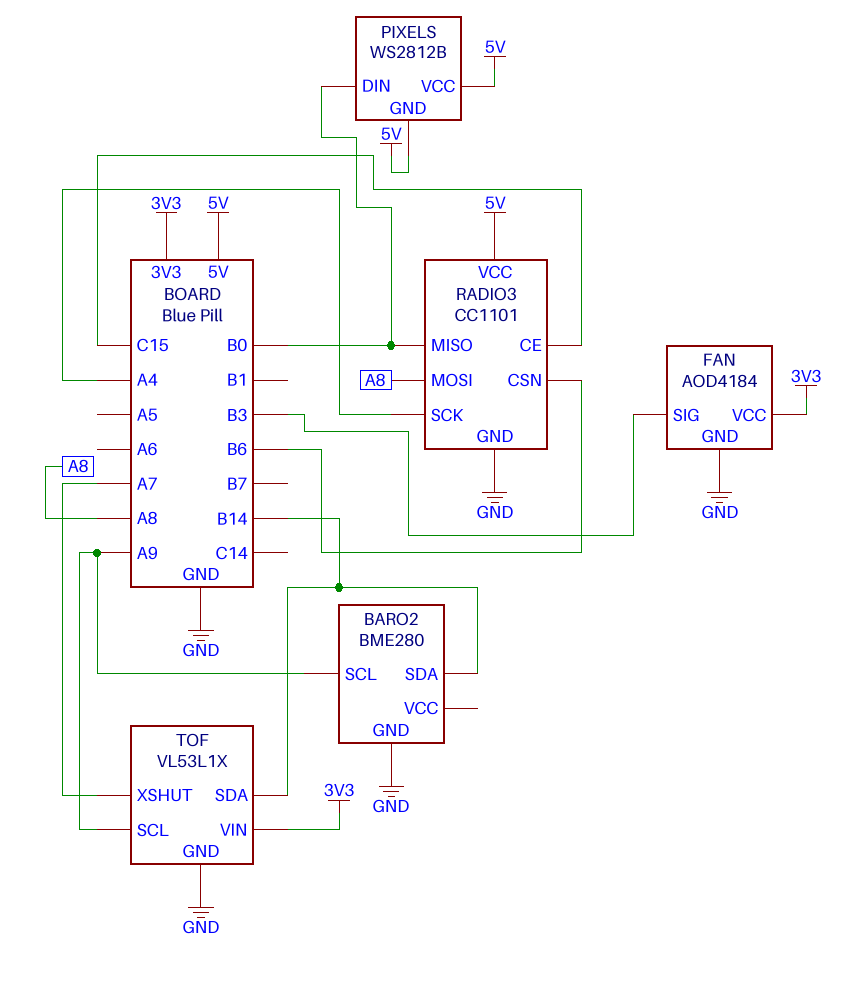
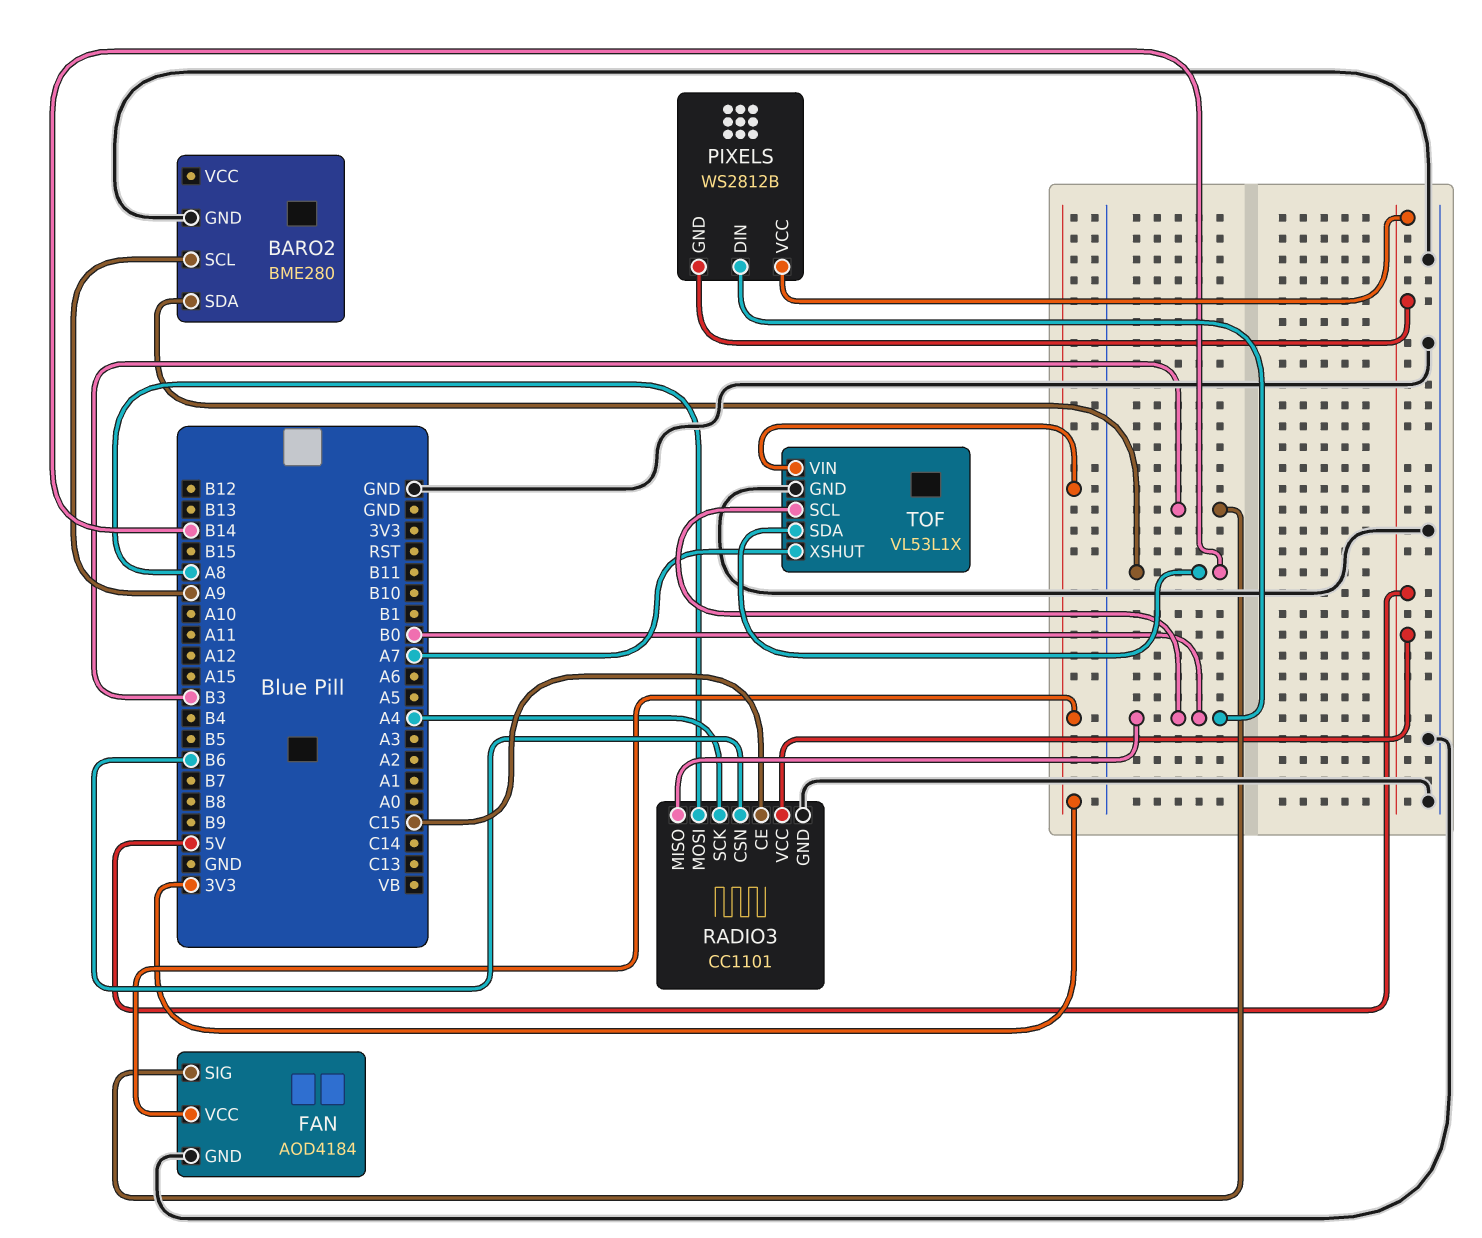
TOF pin SCL: A9 -> B0

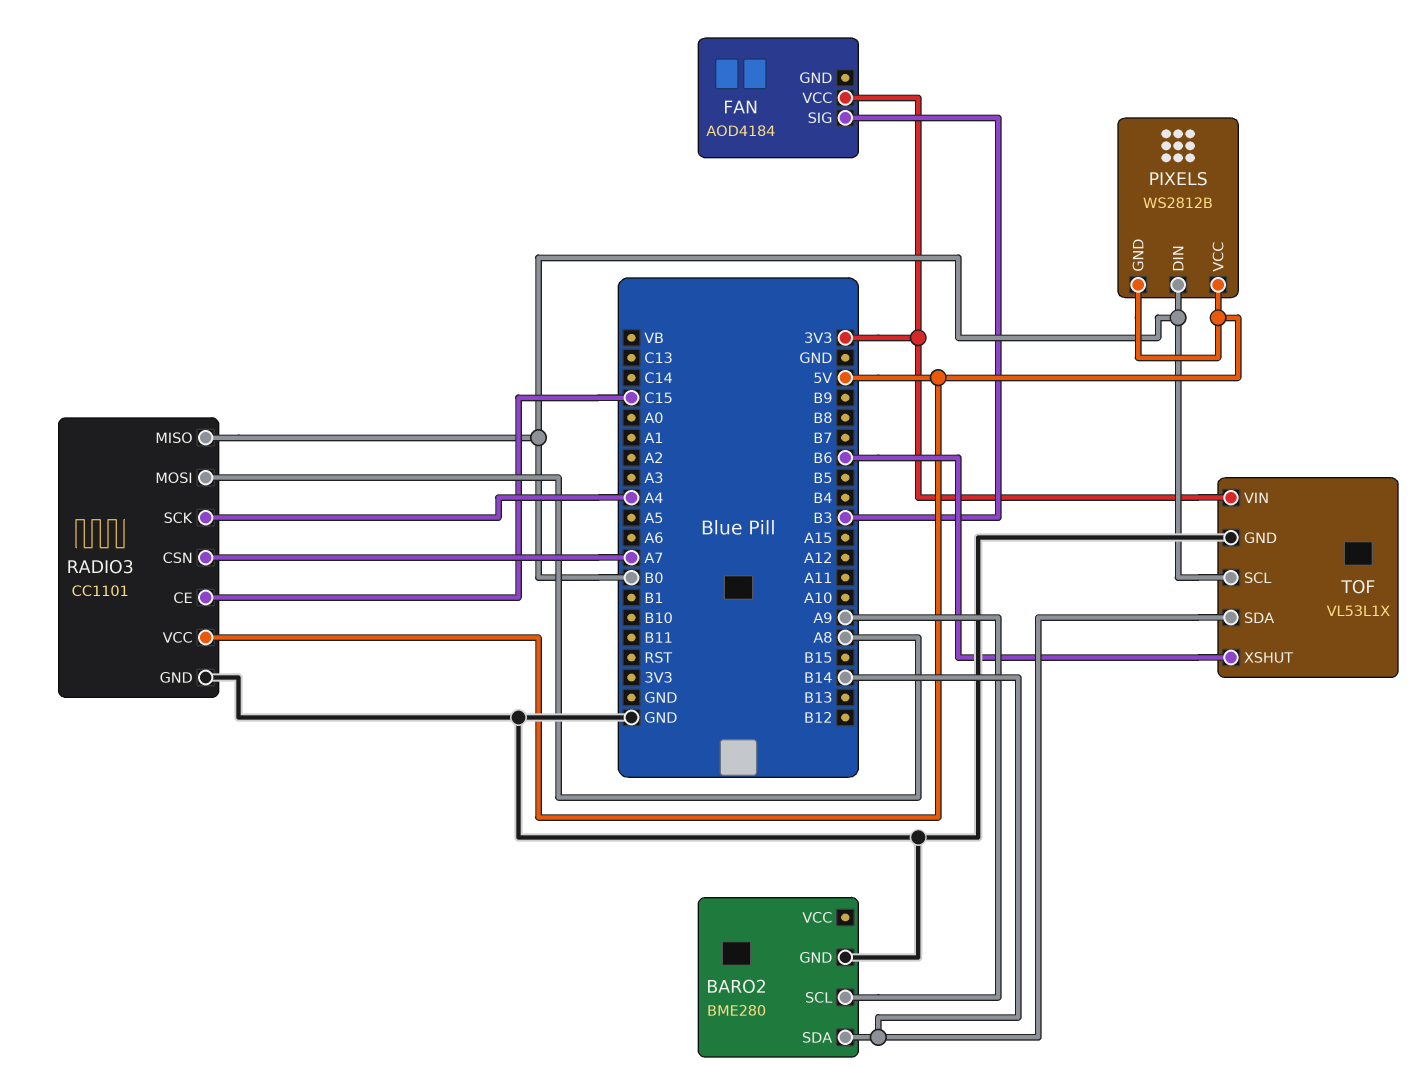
FAN pin GND: GND -> none
RADIO3 pin CSN: B6 -> A7
TOF pin XSHUT: A7 -> B6

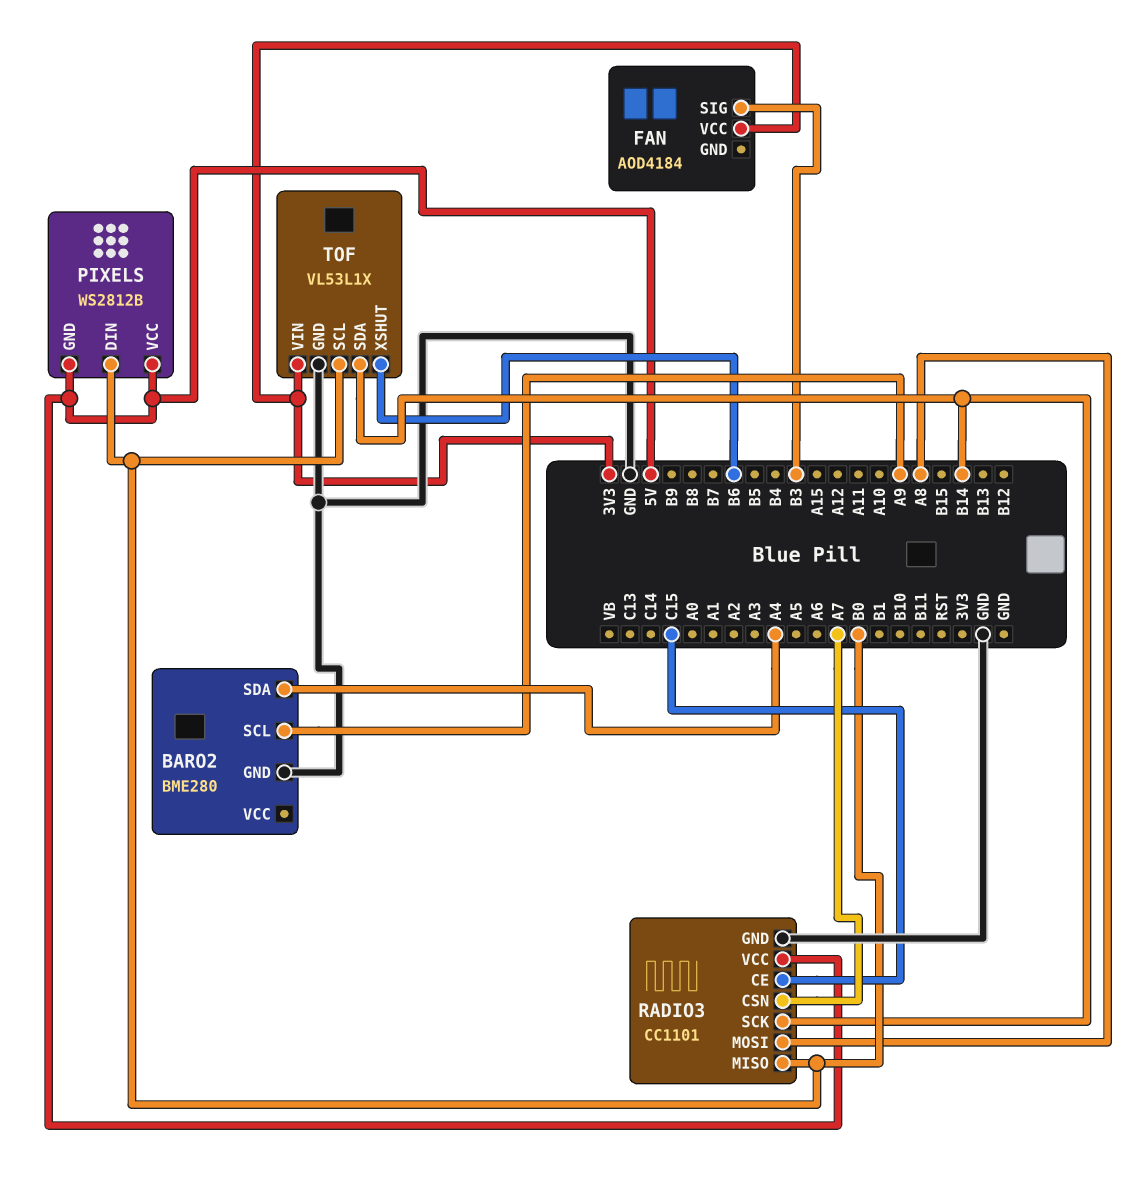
BARO2 pin SDA: B14 -> A4
RADIO3 pin SCK: A4 -> B14

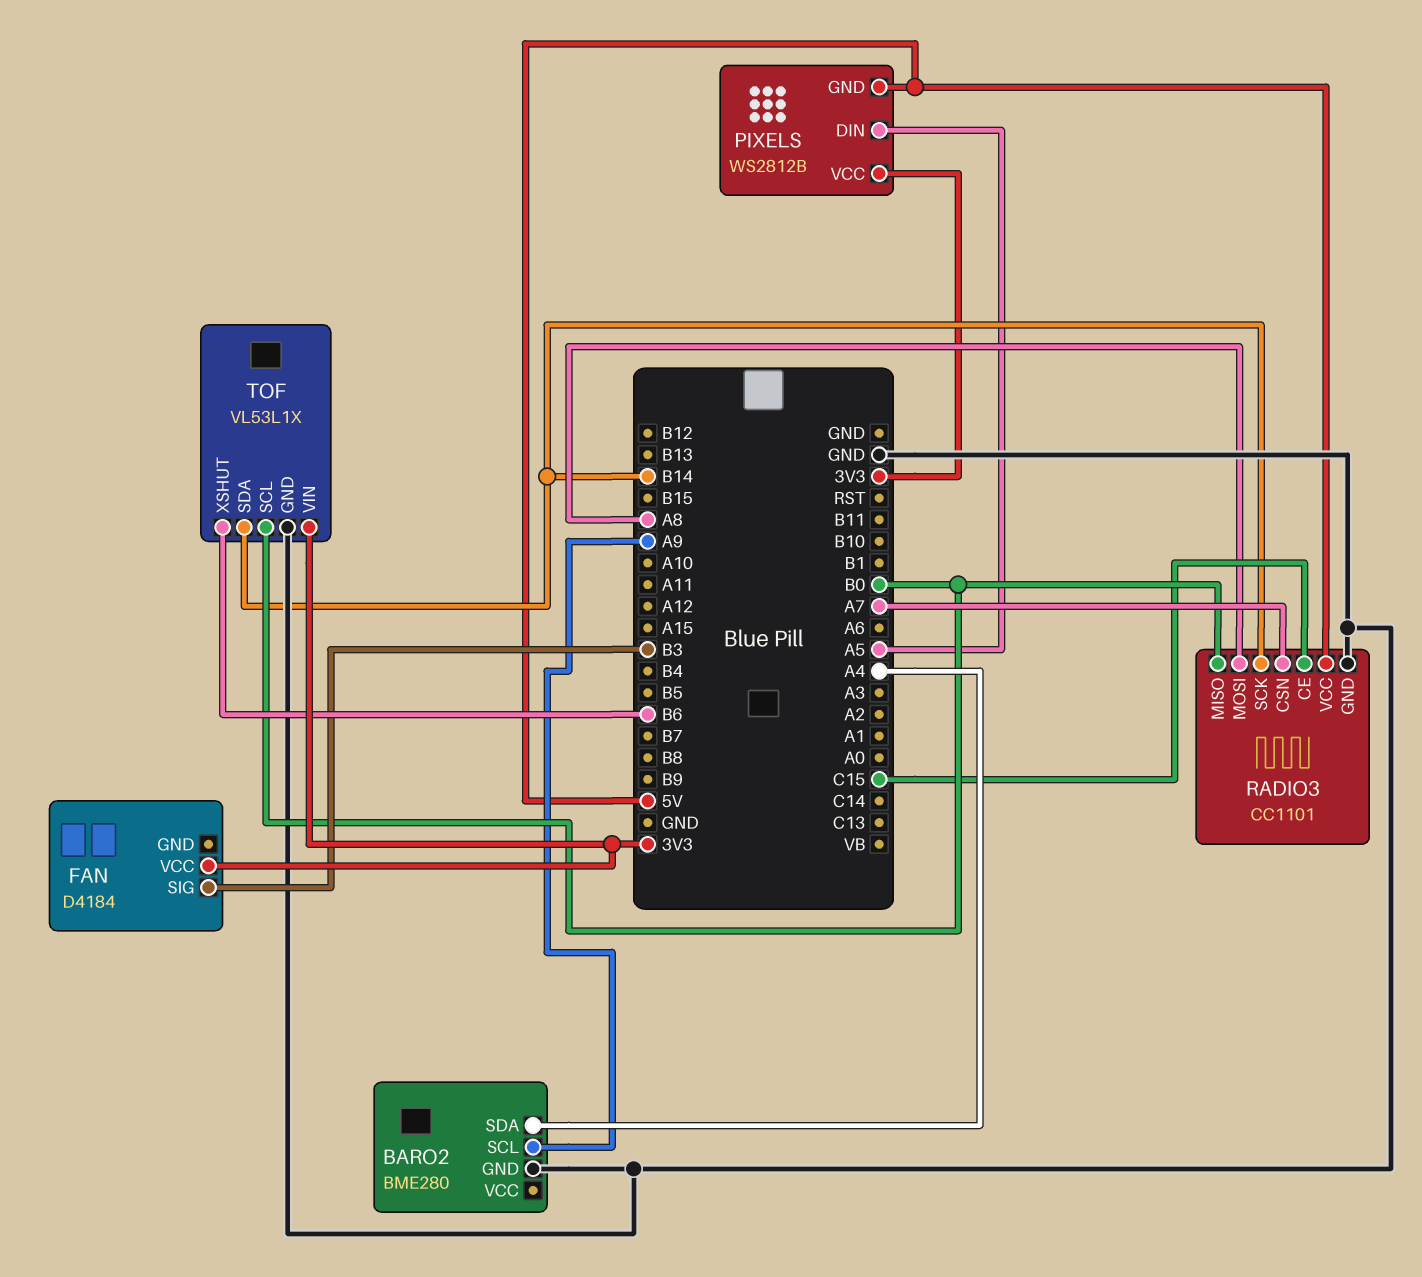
FAN: AOD4184 -> D4184
PIXELS pin DIN: B0 -> A5
PIXELS pin VCC: 5V -> 3V3

